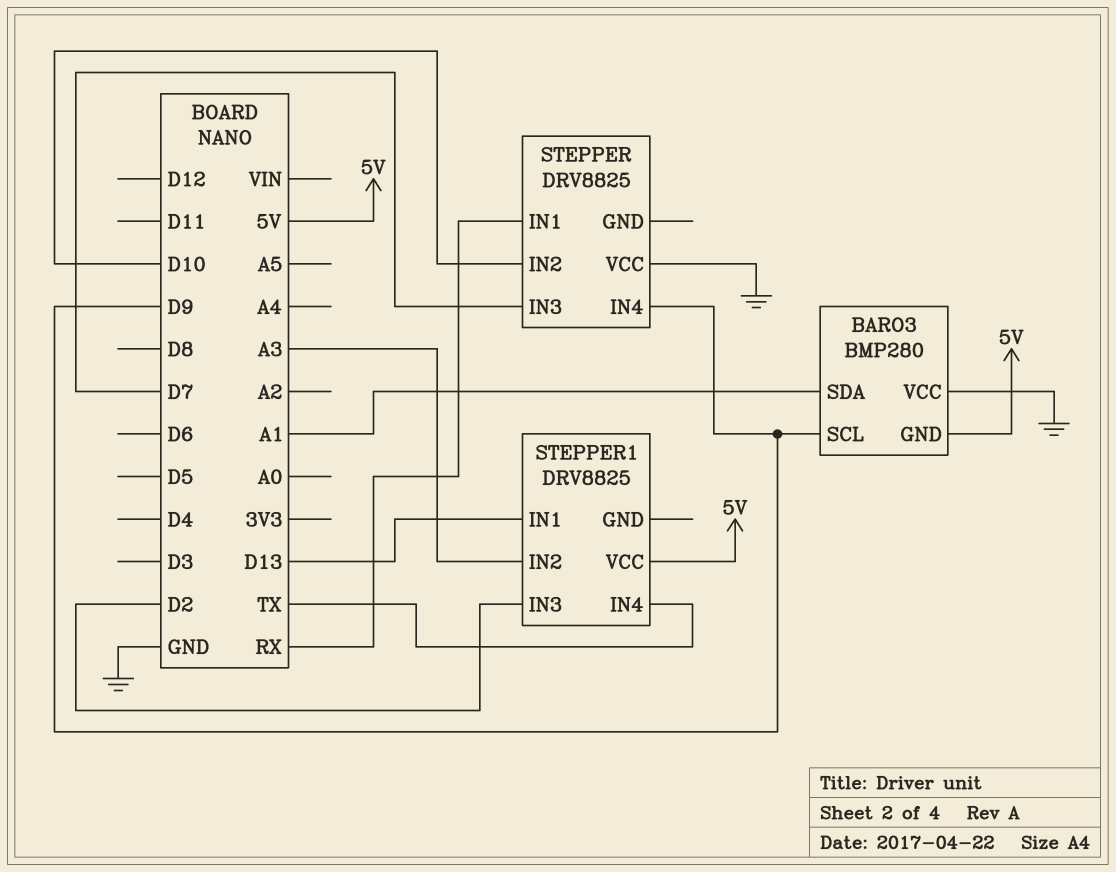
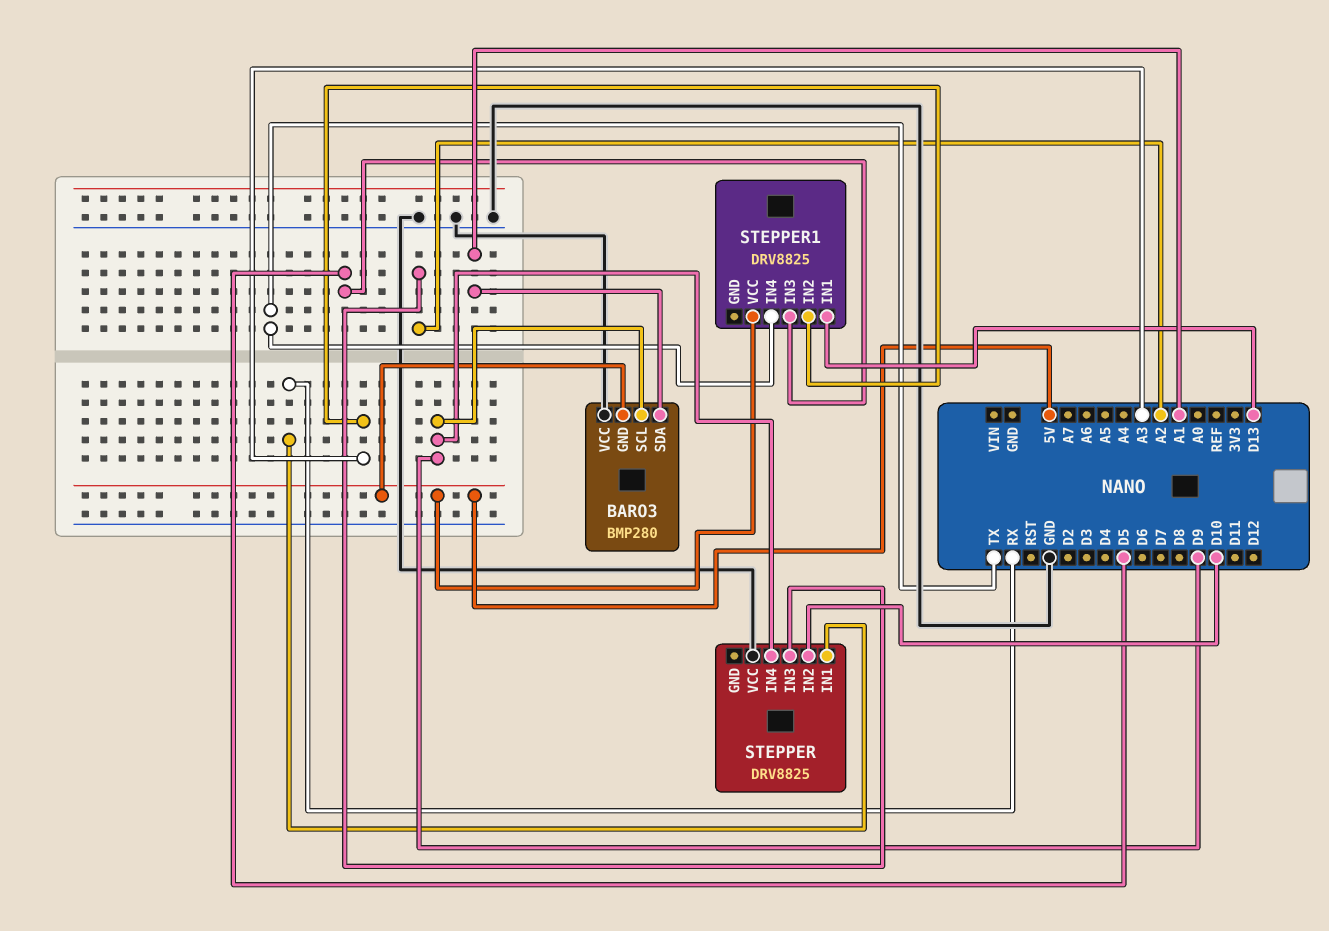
STEPPER pin IN3: D7 -> A2
STEPPER1 pin IN3: D2 -> D5

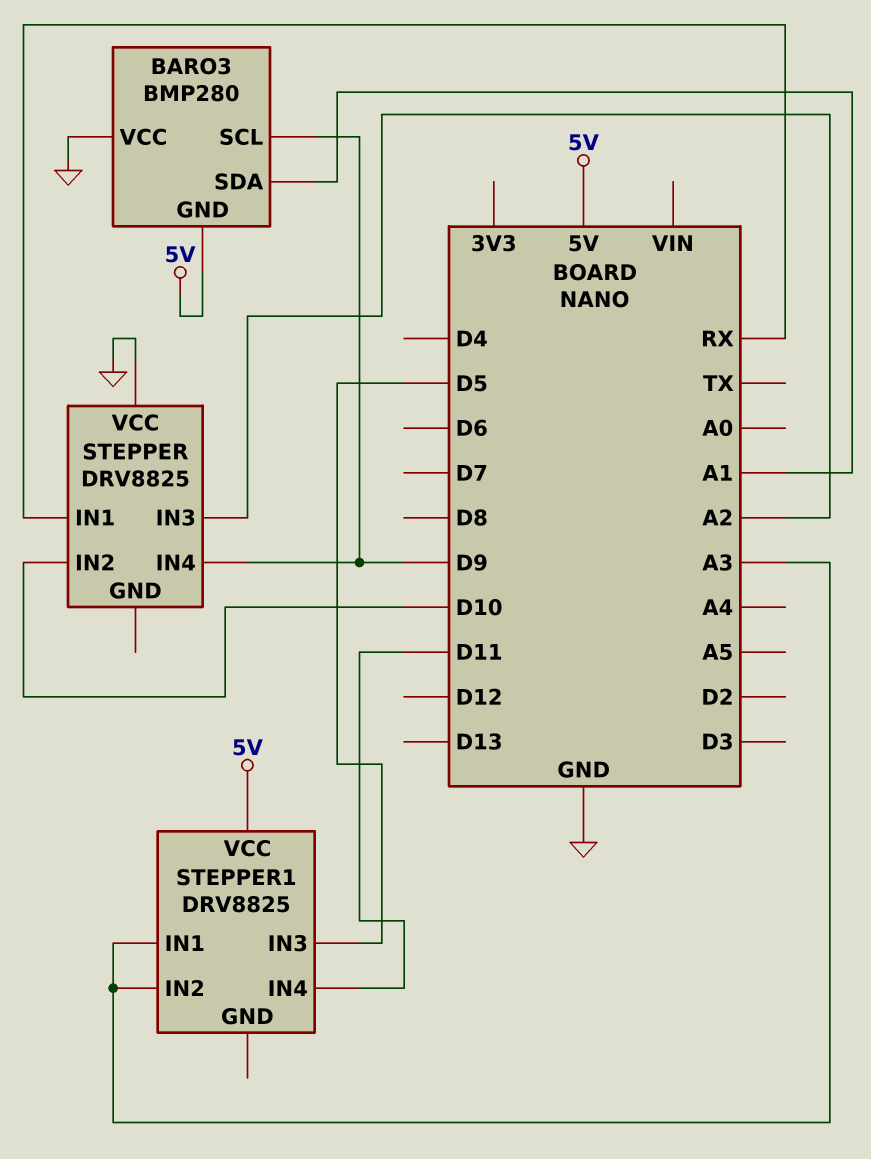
STEPPER1 pin IN1: D13 -> A3
STEPPER1 pin IN4: TX -> D11

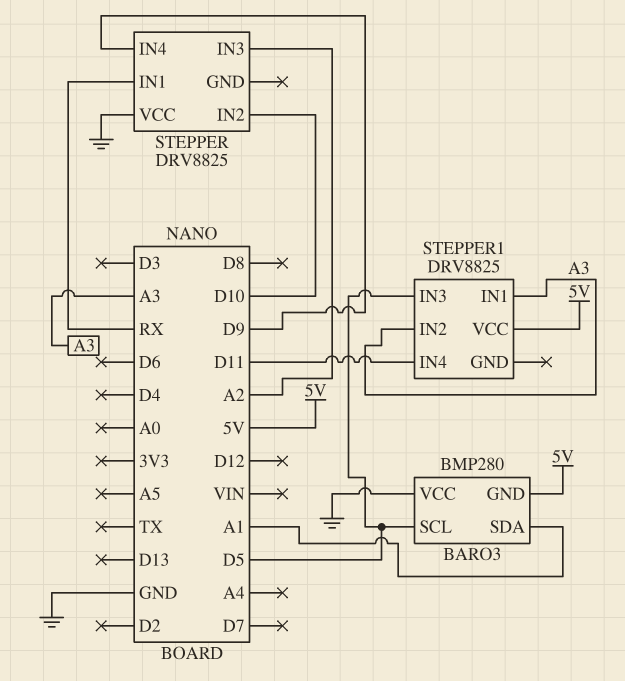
BARO3 pin SCL: D9 -> D5

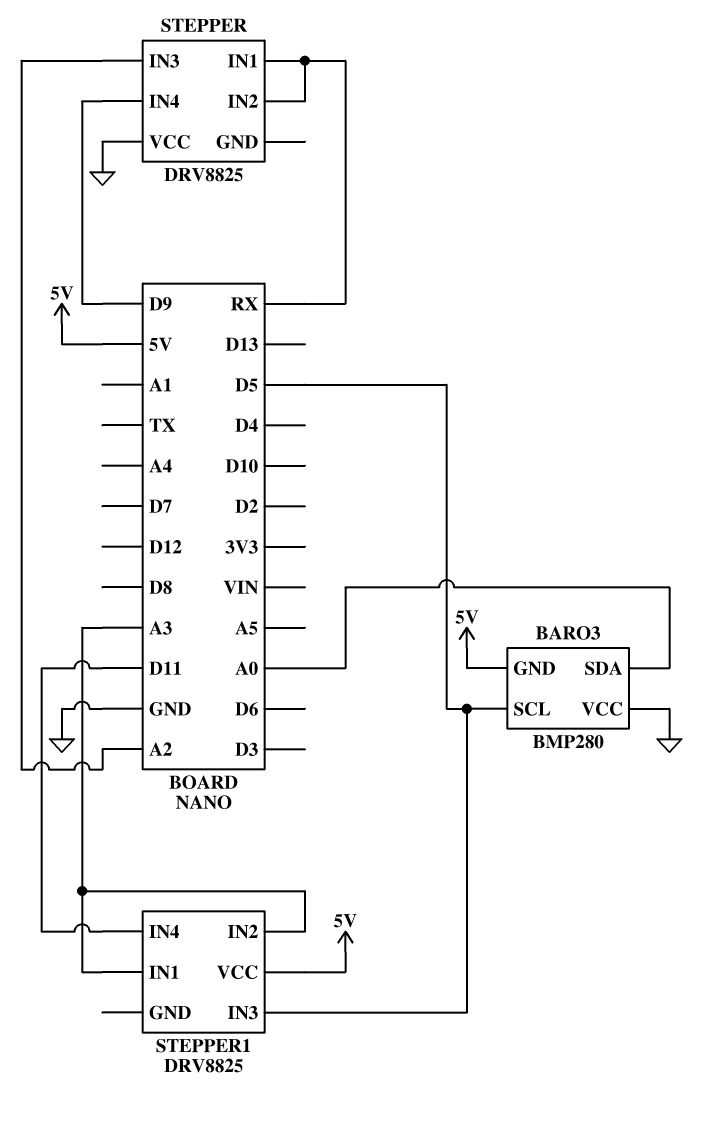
BARO3 pin SDA: A1 -> A0
STEPPER pin IN2: D10 -> RX

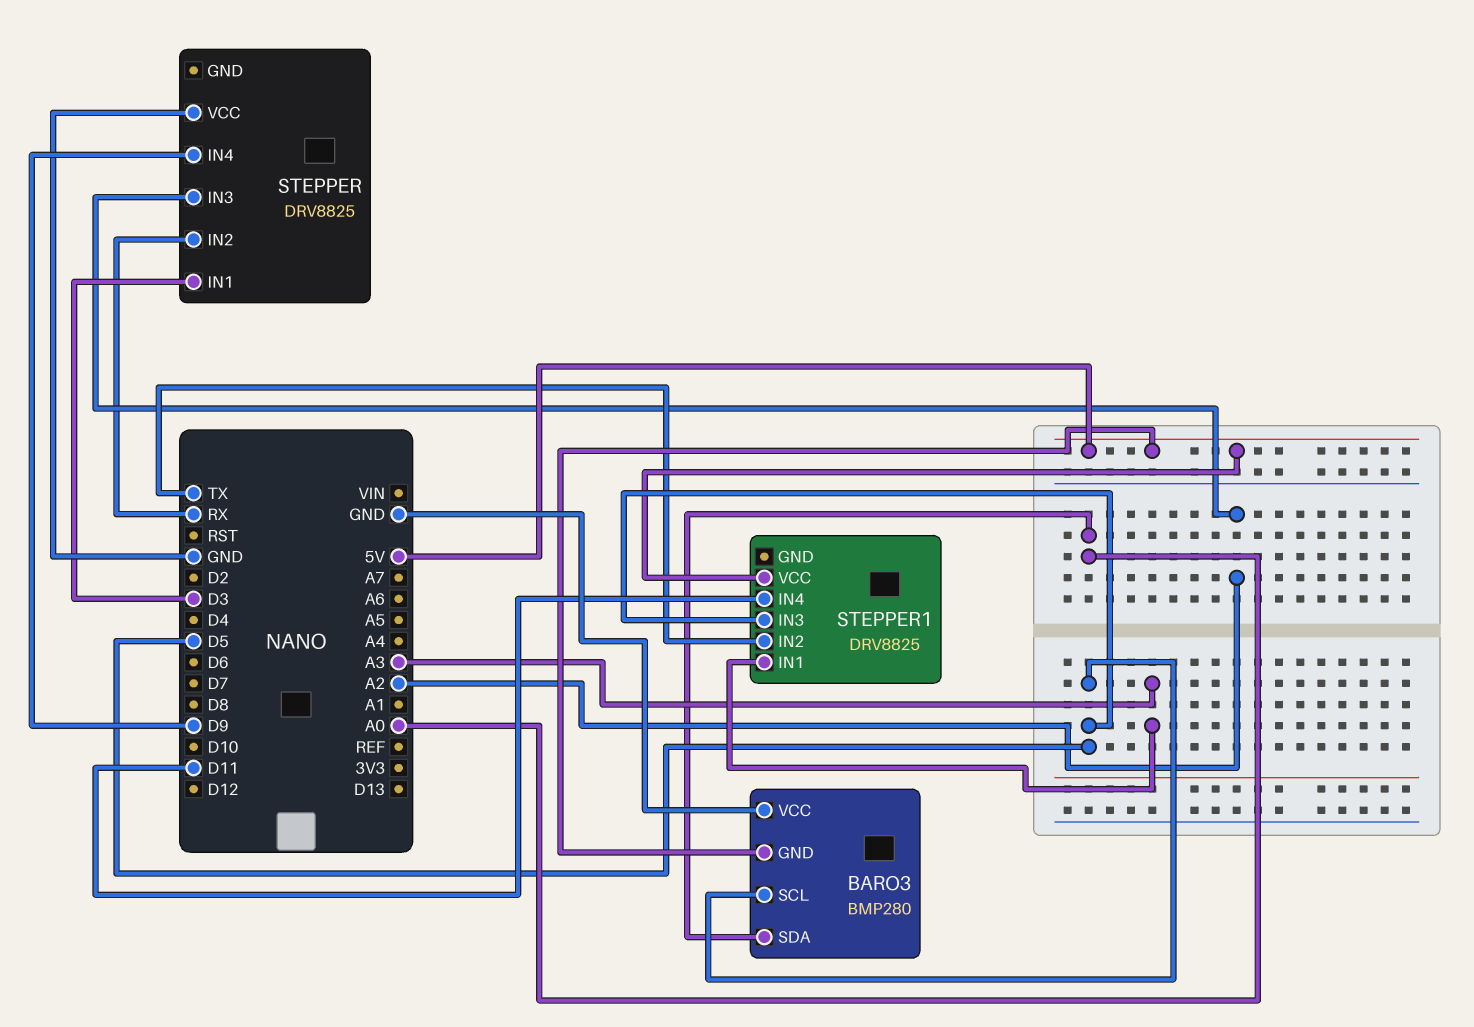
STEPPER pin IN1: RX -> D3
STEPPER1 pin IN2: A3 -> TX

